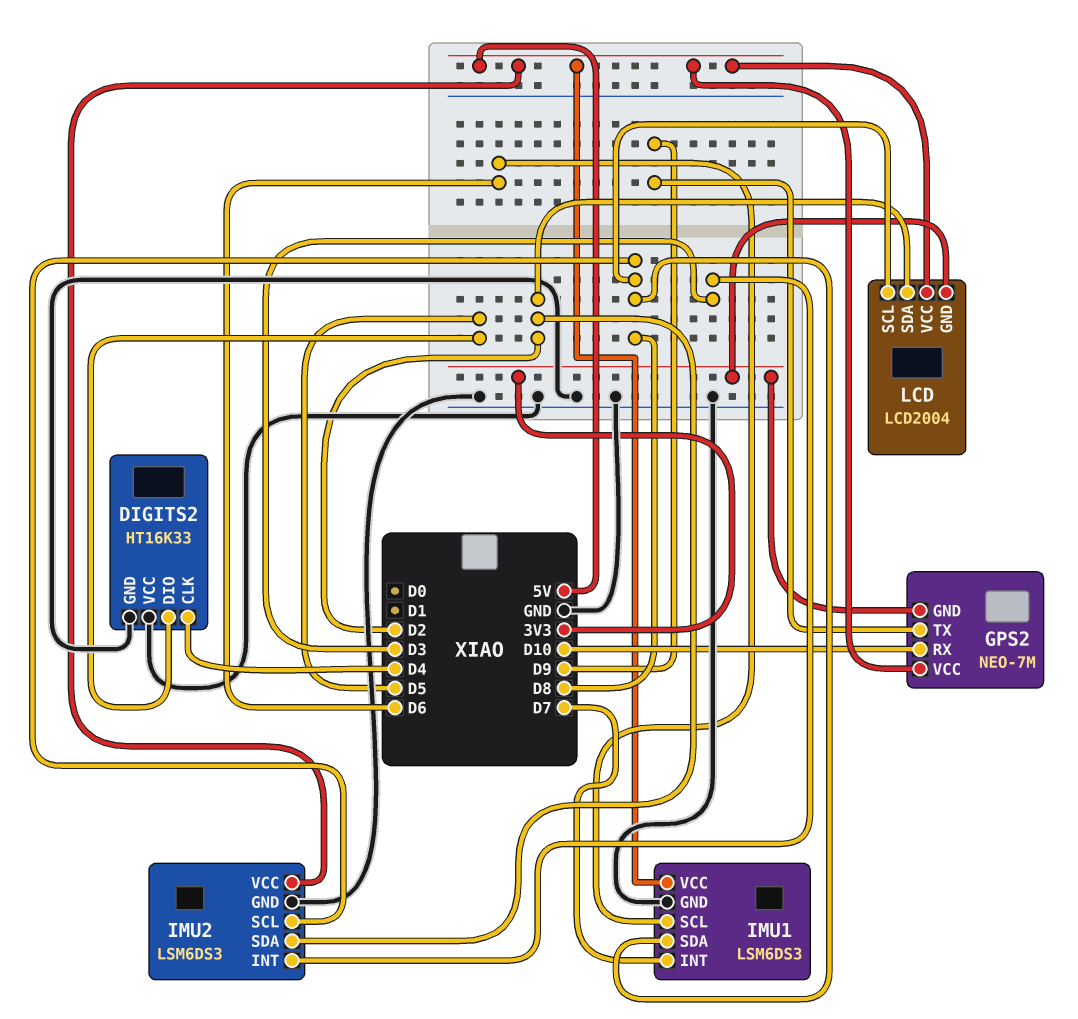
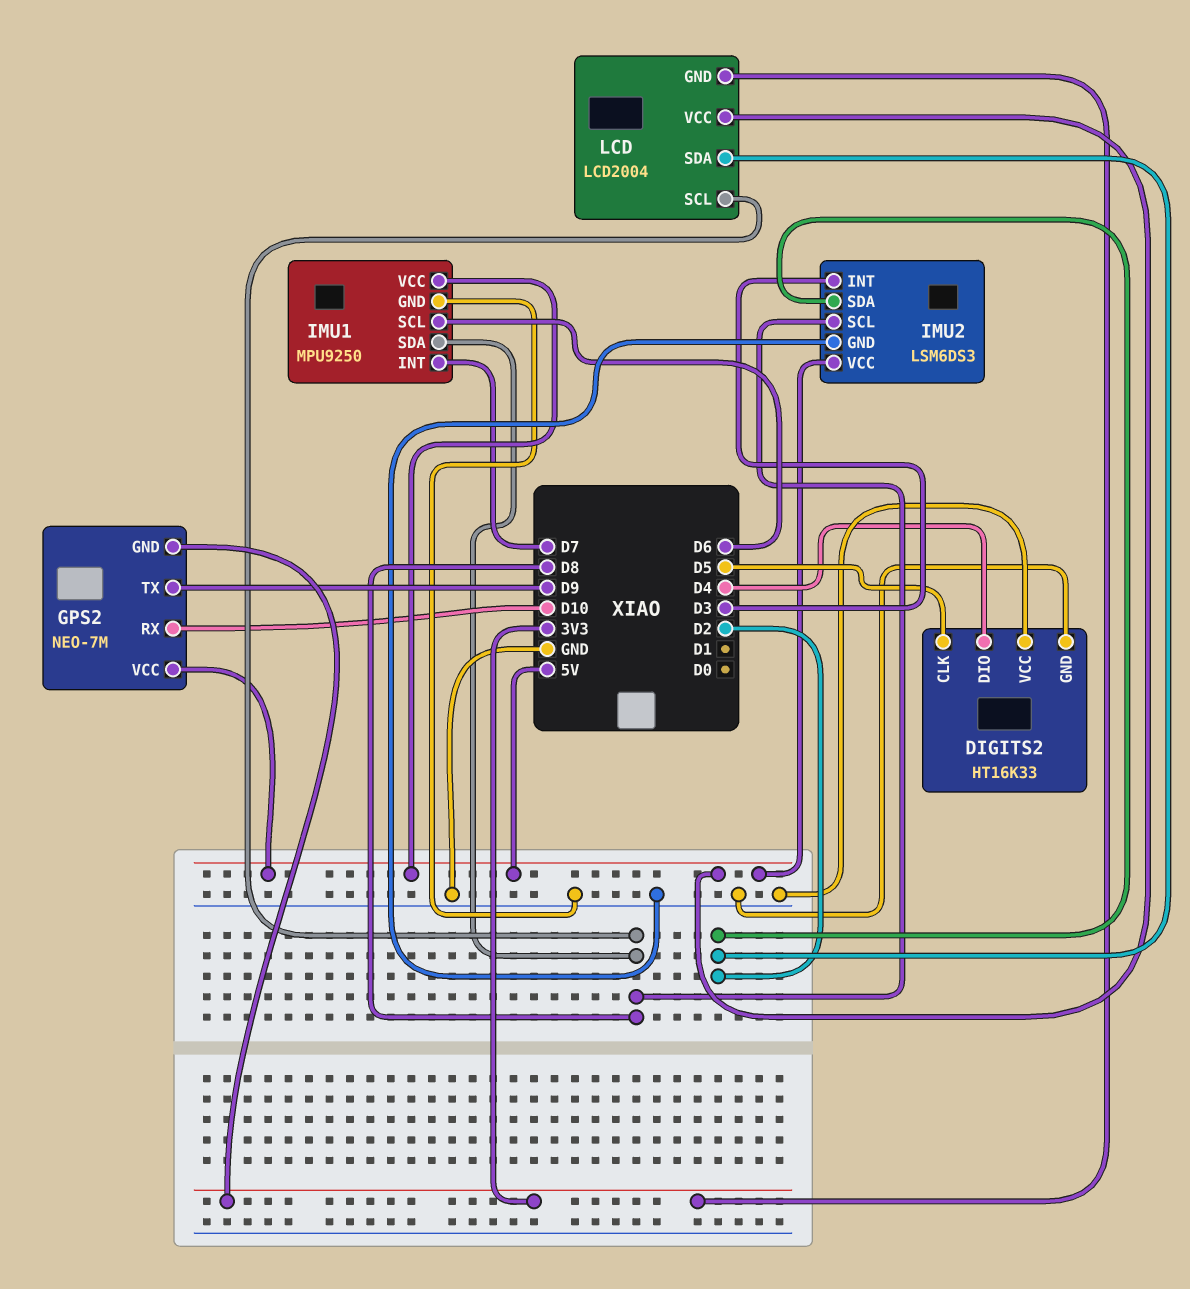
DIGITS2 pin CLK: D4 -> D5
DIGITS2 pin DIO: D5 -> D4
IMU1: LSM6DS3 -> MPU9250

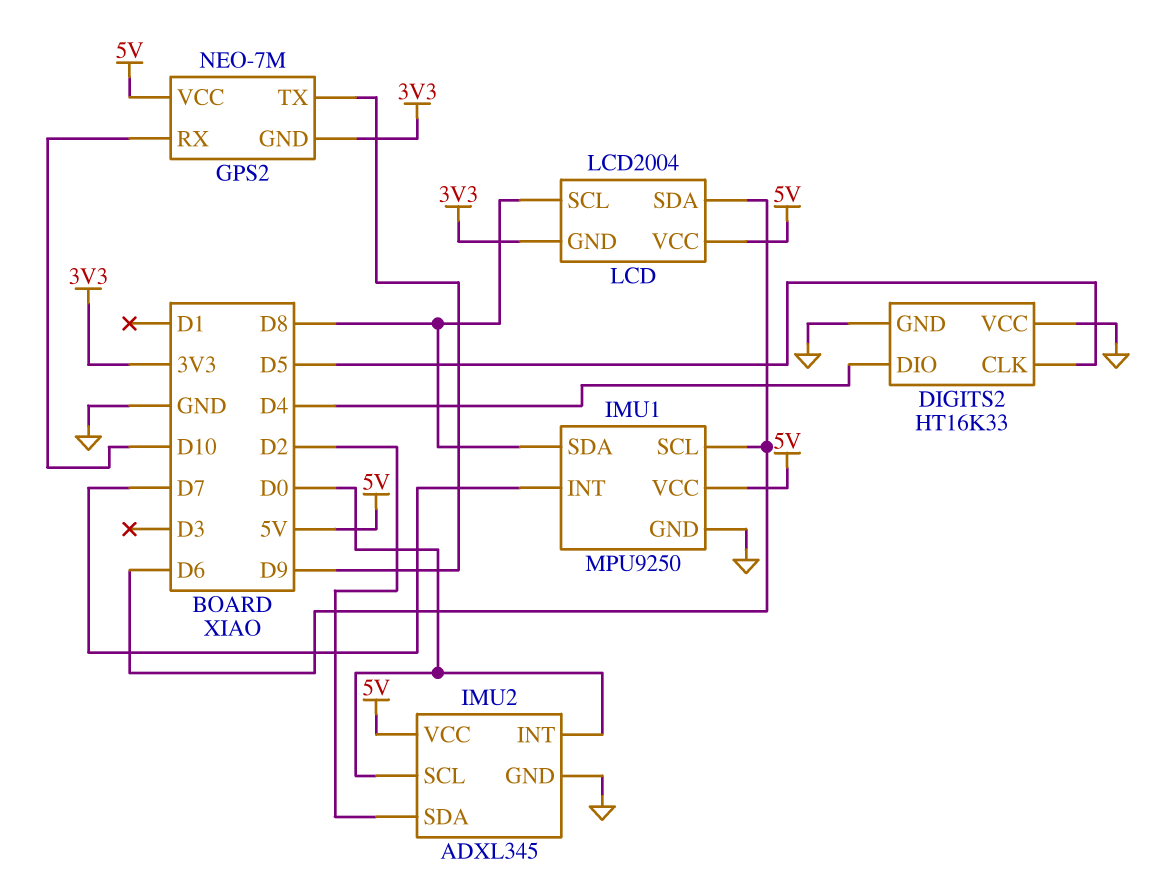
IMU2: LSM6DS3 -> ADXL345
IMU2 pin INT: D3 -> D0
IMU2 pin SCL: D8 -> D0
LCD pin SDA: D2 -> D6

